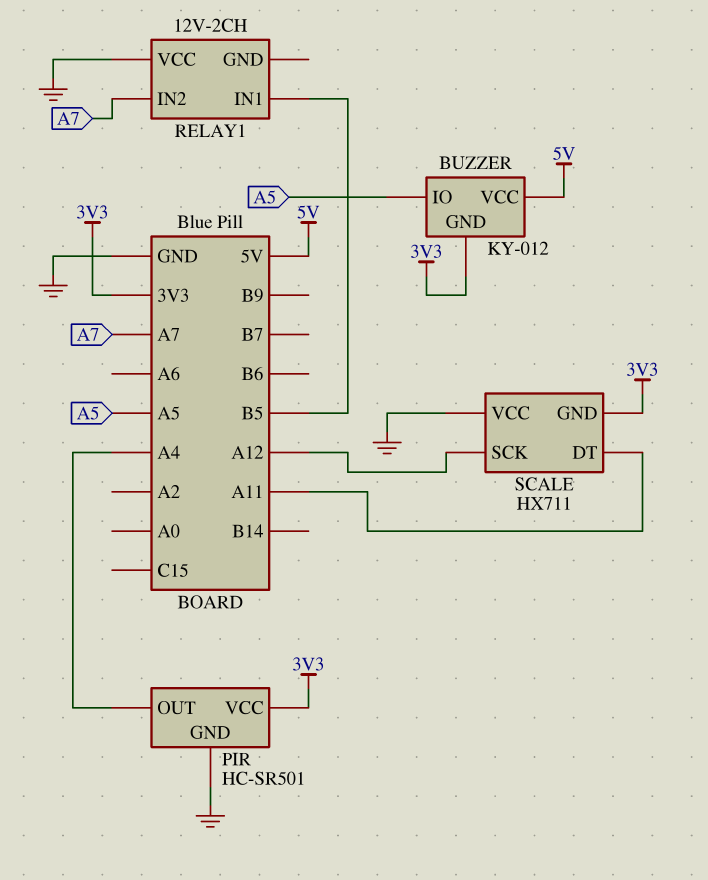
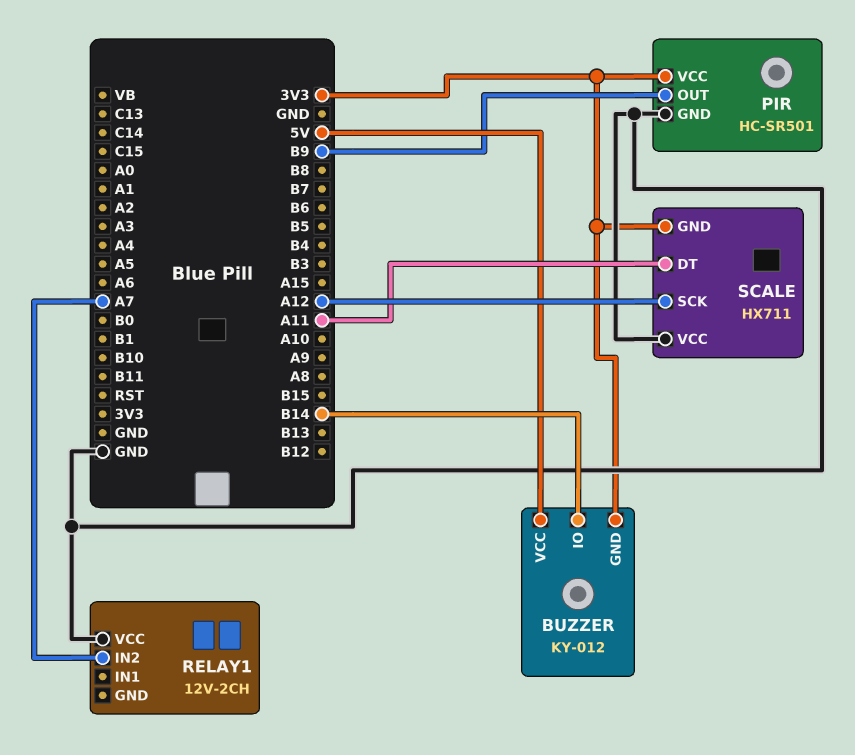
BUZZER pin IO: A5 -> B14
PIR pin OUT: A4 -> B9
RELAY1 pin IN1: B5 -> none

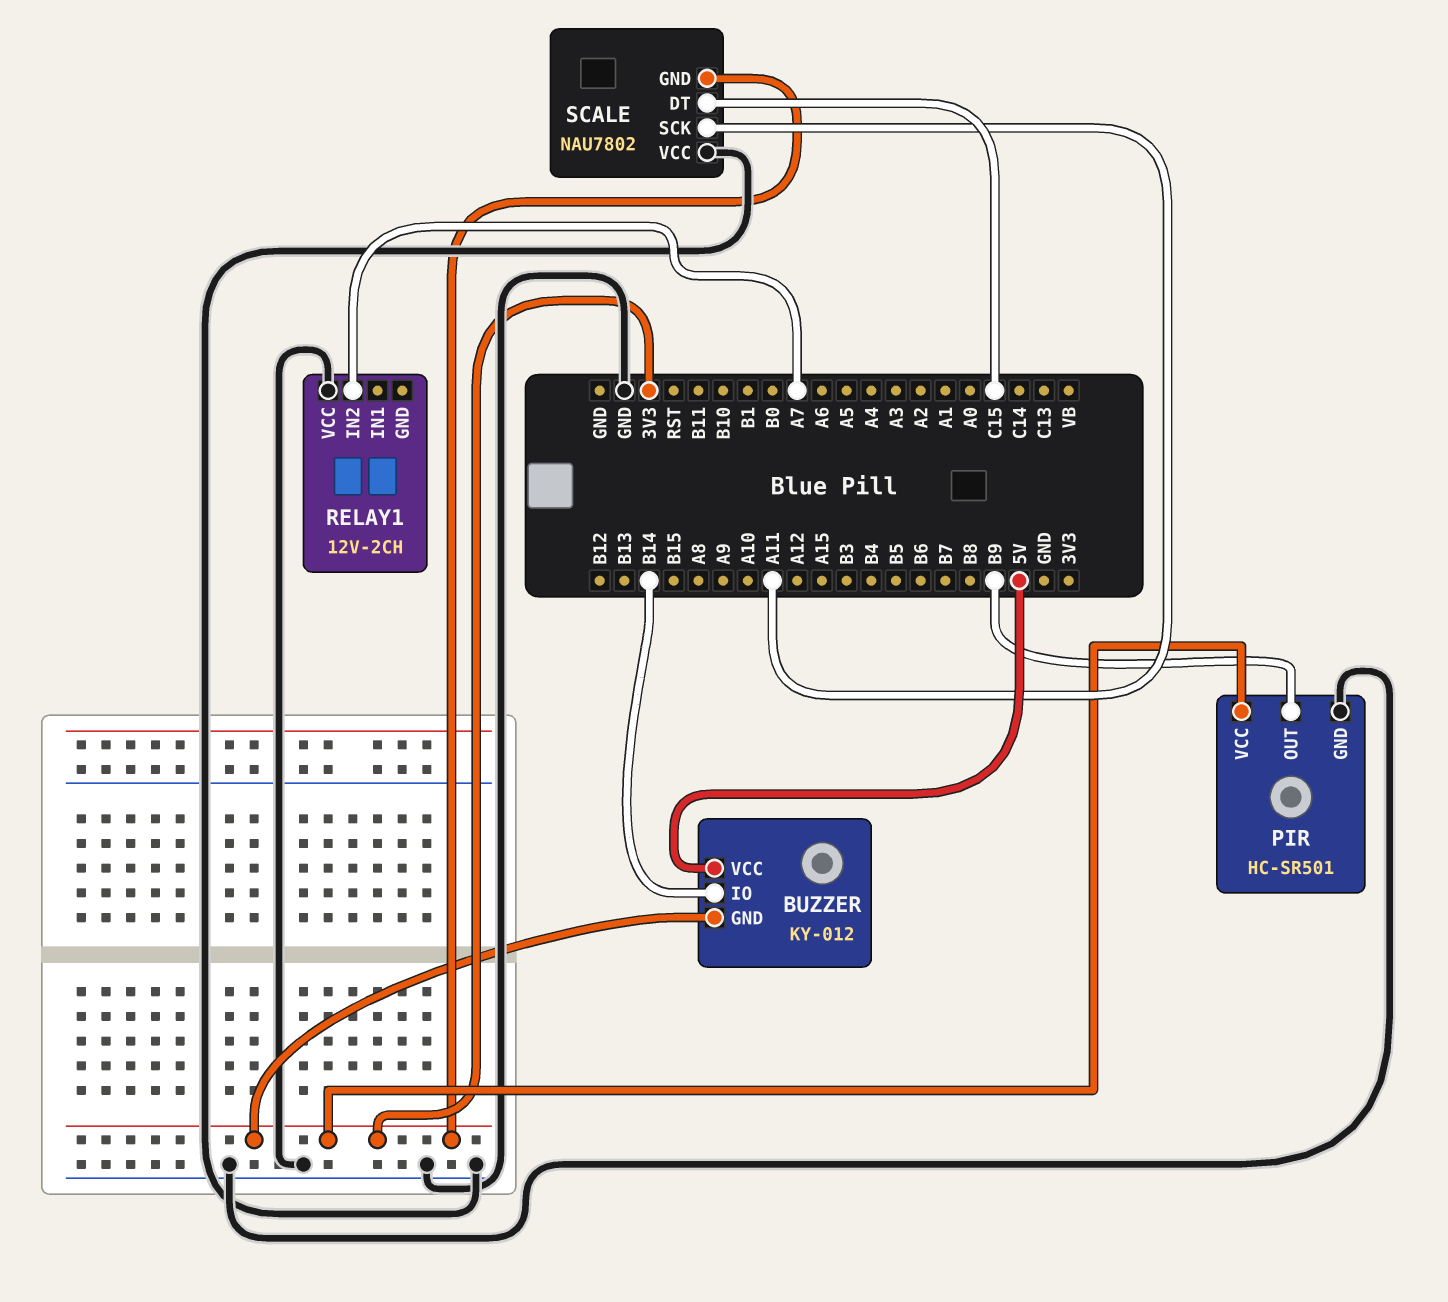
SCALE: HX711 -> NAU7802
SCALE pin DT: A11 -> C15
SCALE pin SCK: A12 -> A11

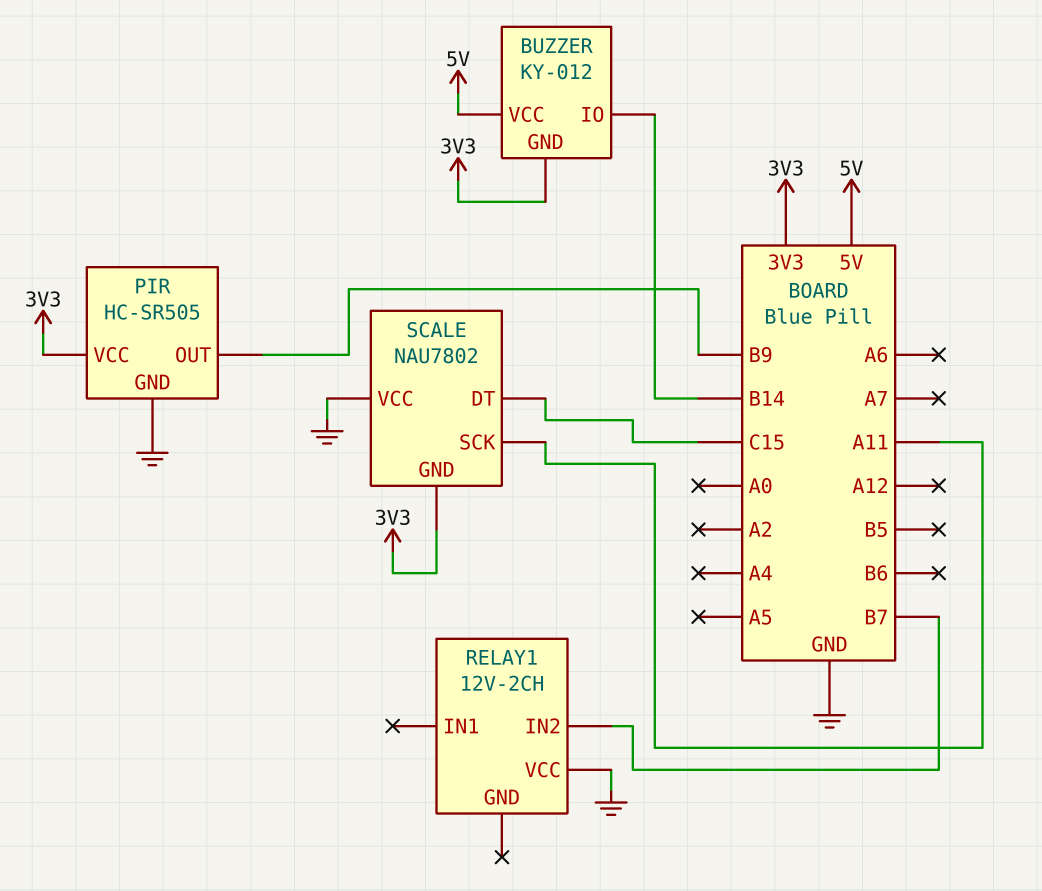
PIR: HC-SR501 -> HC-SR505
RELAY1 pin IN2: A7 -> B7

